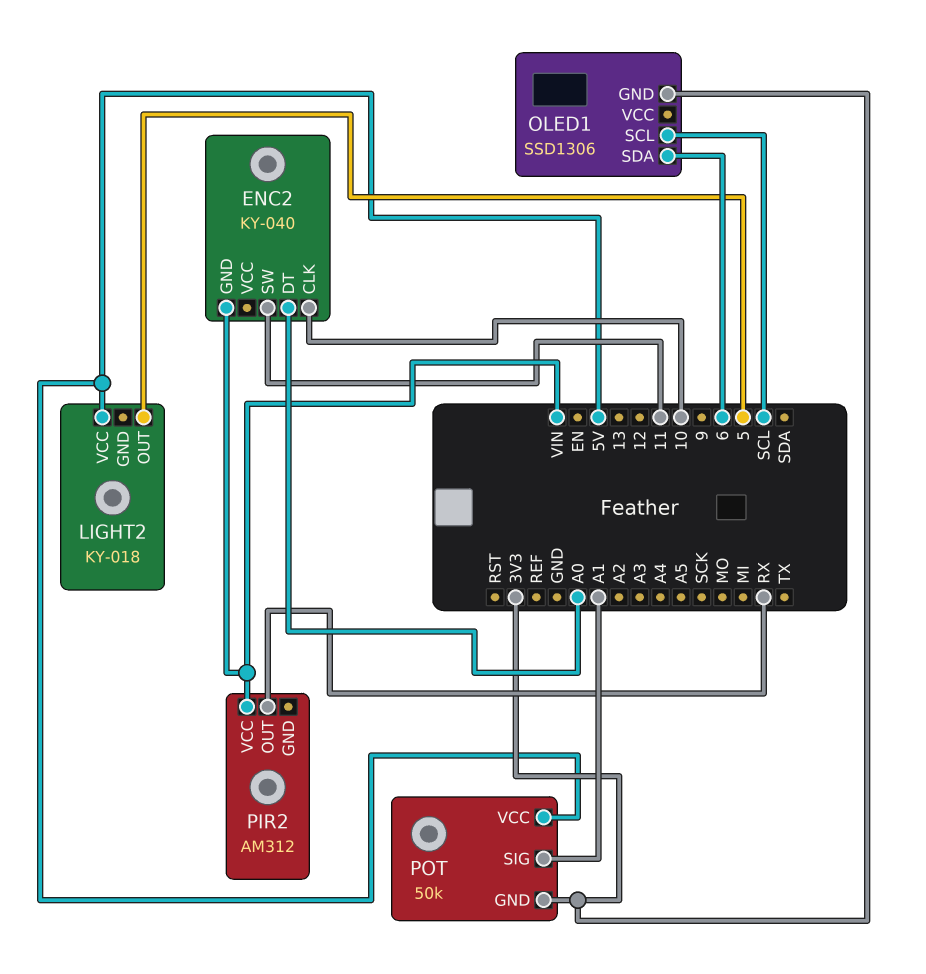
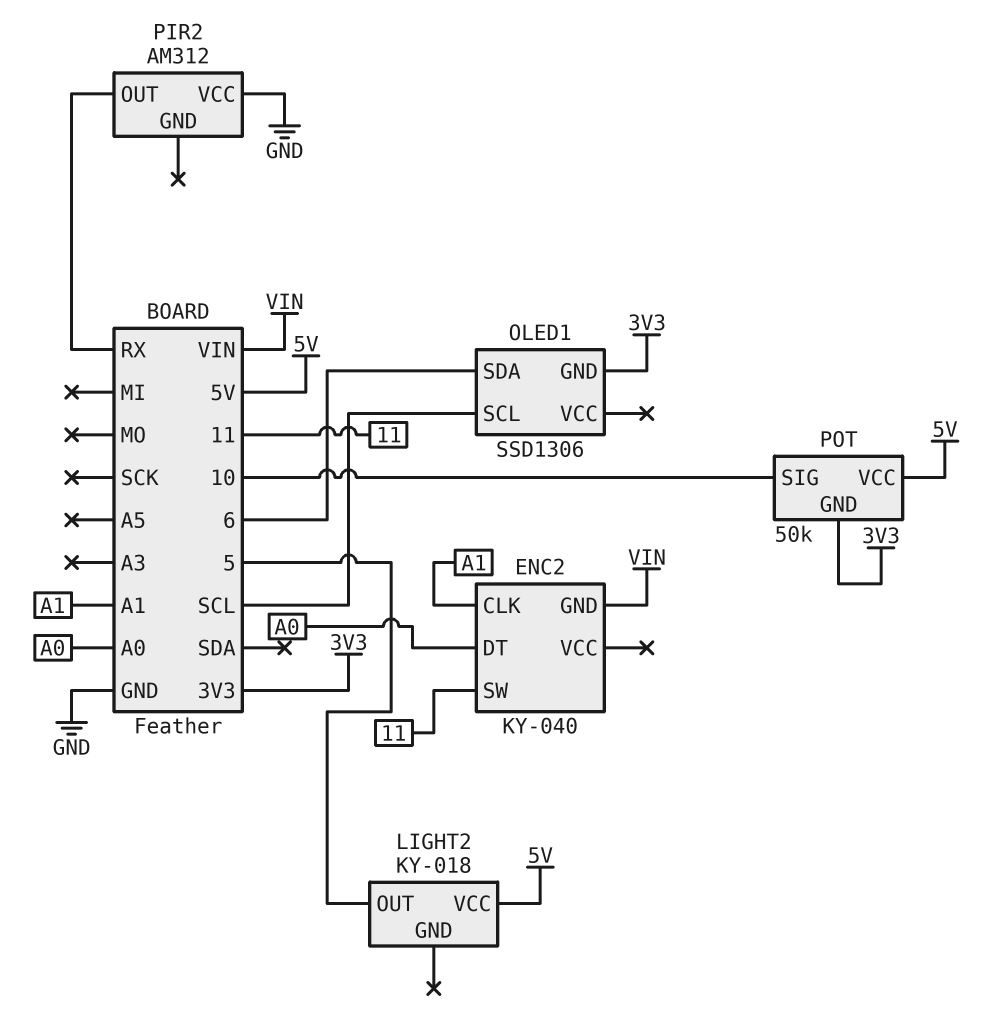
ENC2 pin CLK: 10 -> A1
PIR2 pin VCC: VIN -> GND
POT pin SIG: A1 -> 10

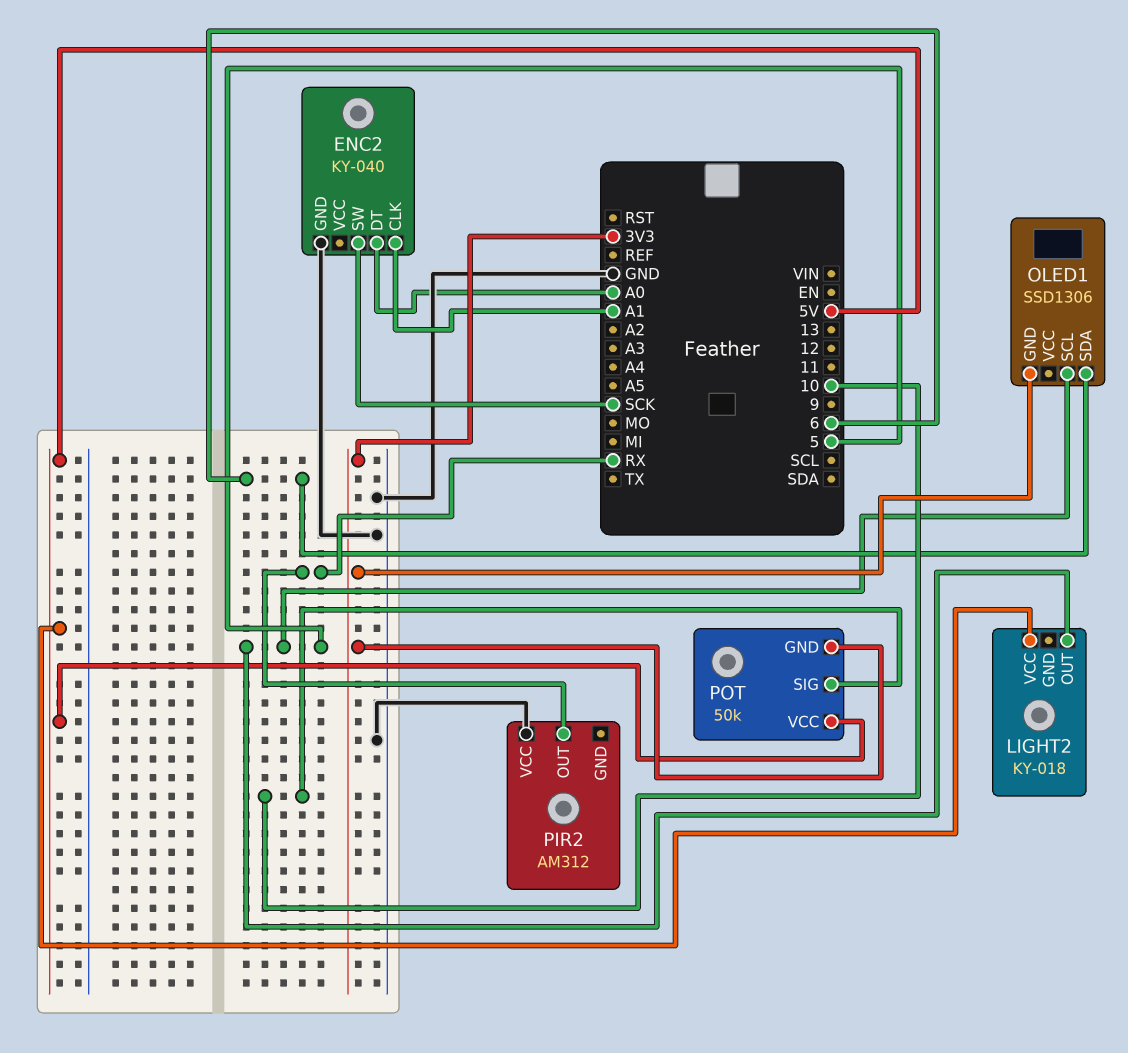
ENC2 pin GND: VIN -> GND
ENC2 pin SW: 11 -> SCK
OLED1 pin SCL: SCL -> 5

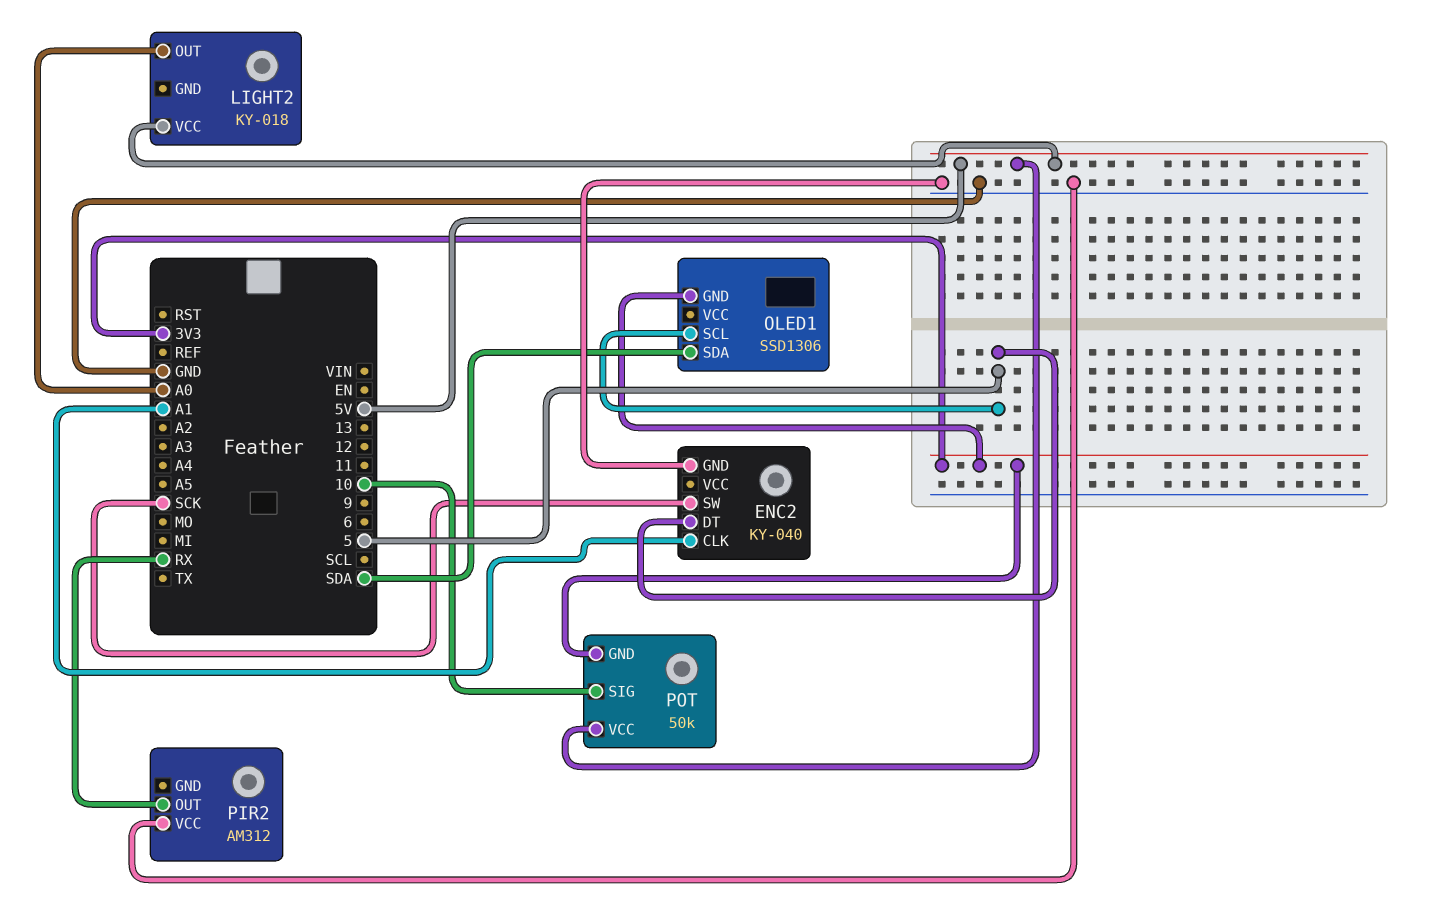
ENC2 pin DT: A0 -> 5
LIGHT2 pin OUT: 5 -> A0
OLED1 pin SDA: 6 -> SDA

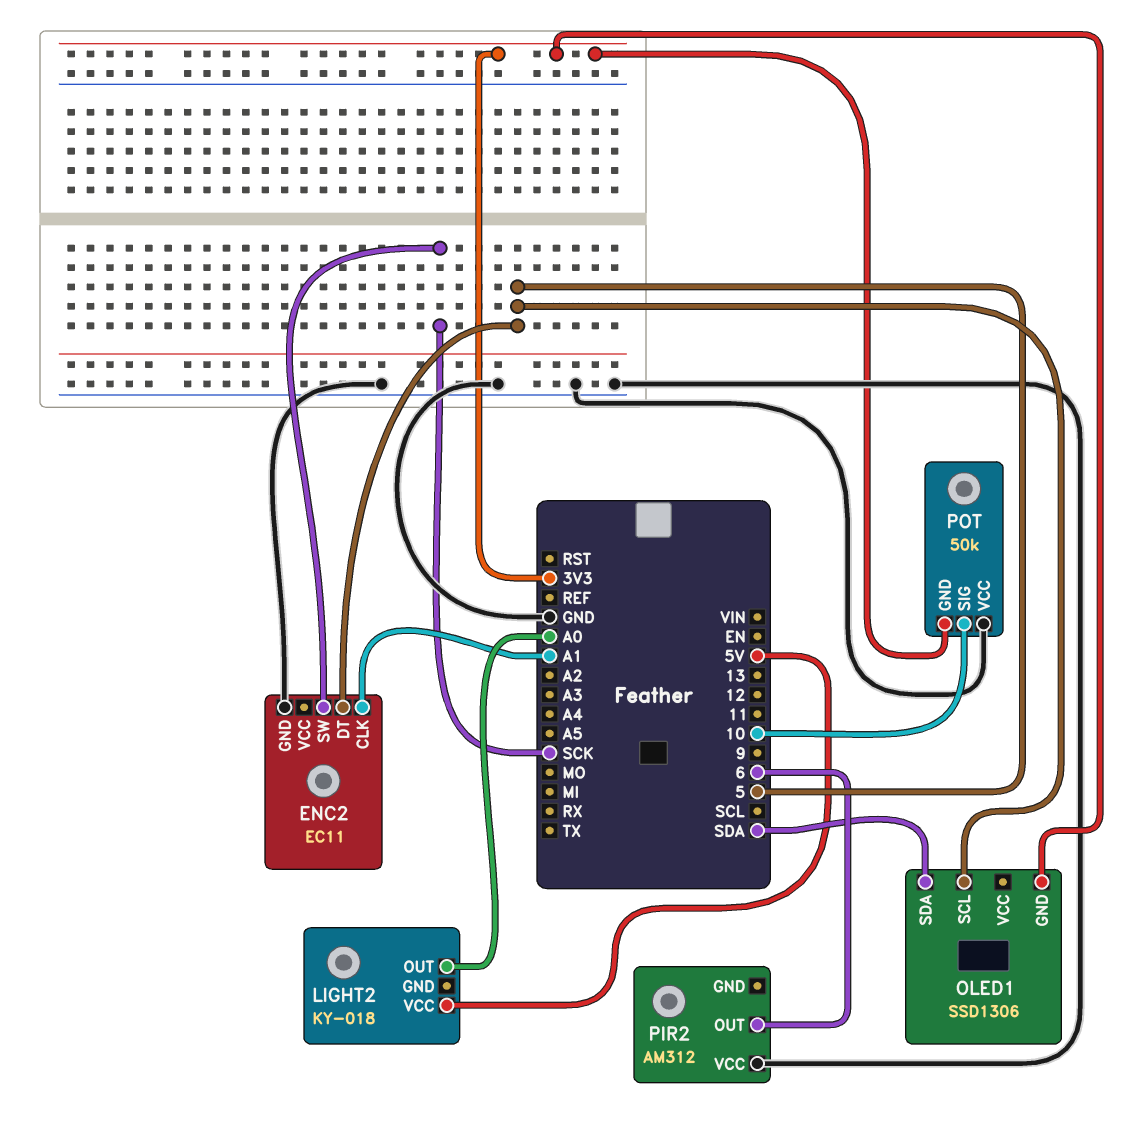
ENC2: KY-040 -> EC11
PIR2 pin OUT: RX -> 6
POT pin VCC: 5V -> GND

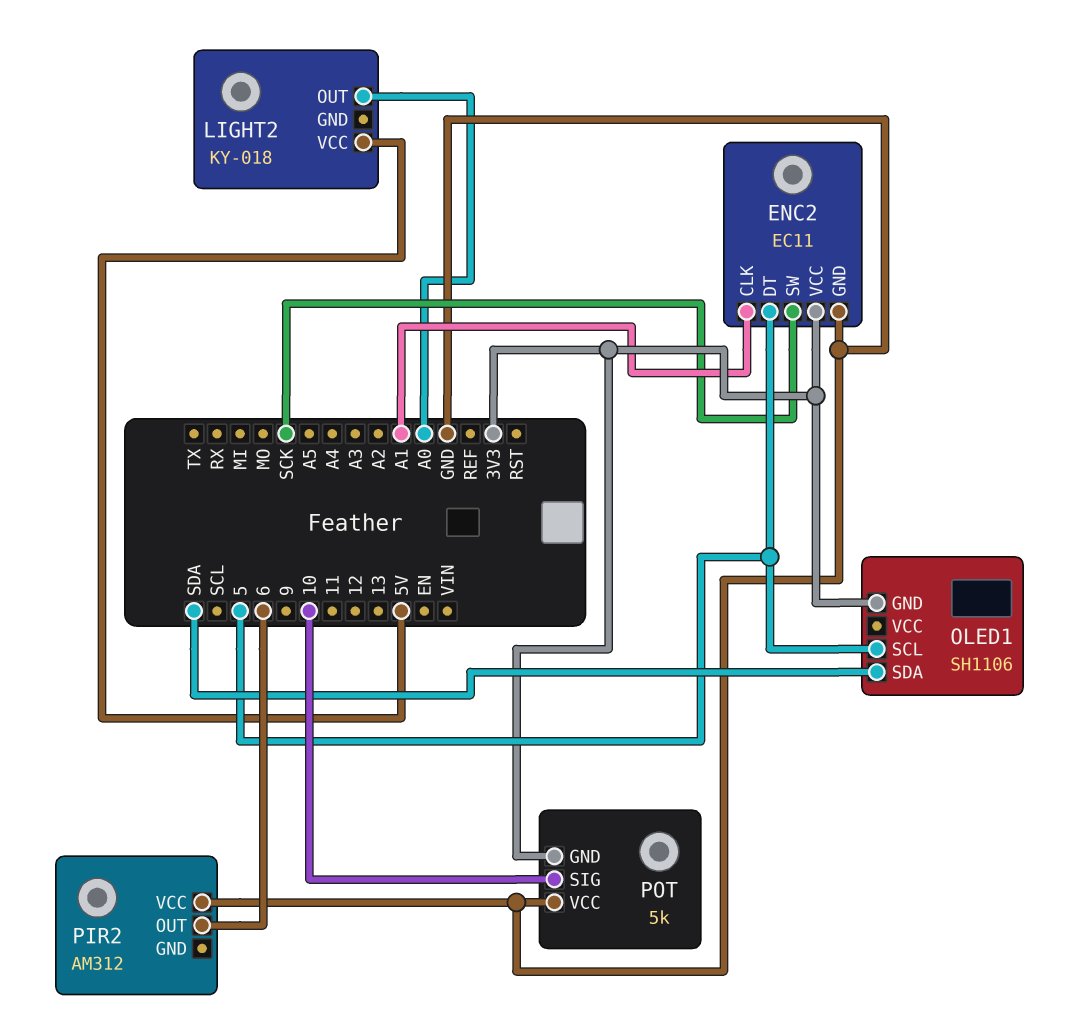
ENC2 pin VCC: none -> 3V3
OLED1: SSD1306 -> SH1106
POT: 50k -> 5k

